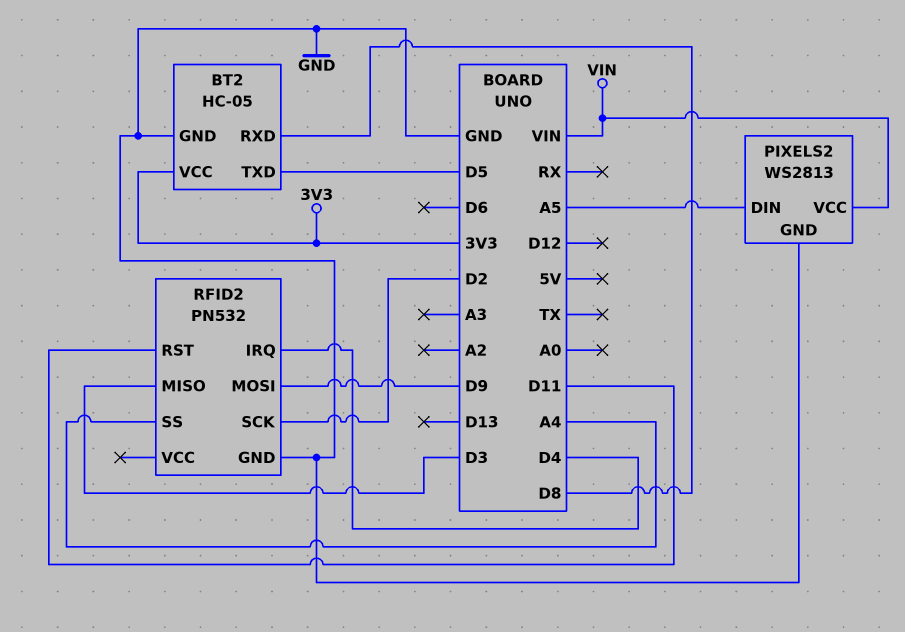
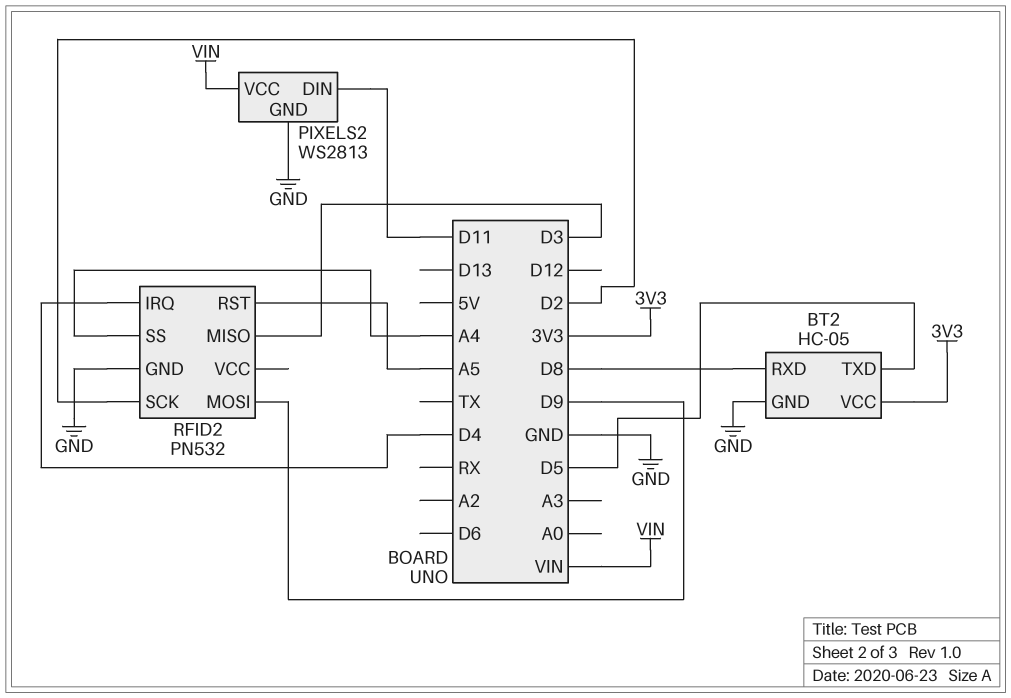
PIXELS2 pin DIN: A5 -> D11
RFID2 pin RST: D11 -> A5

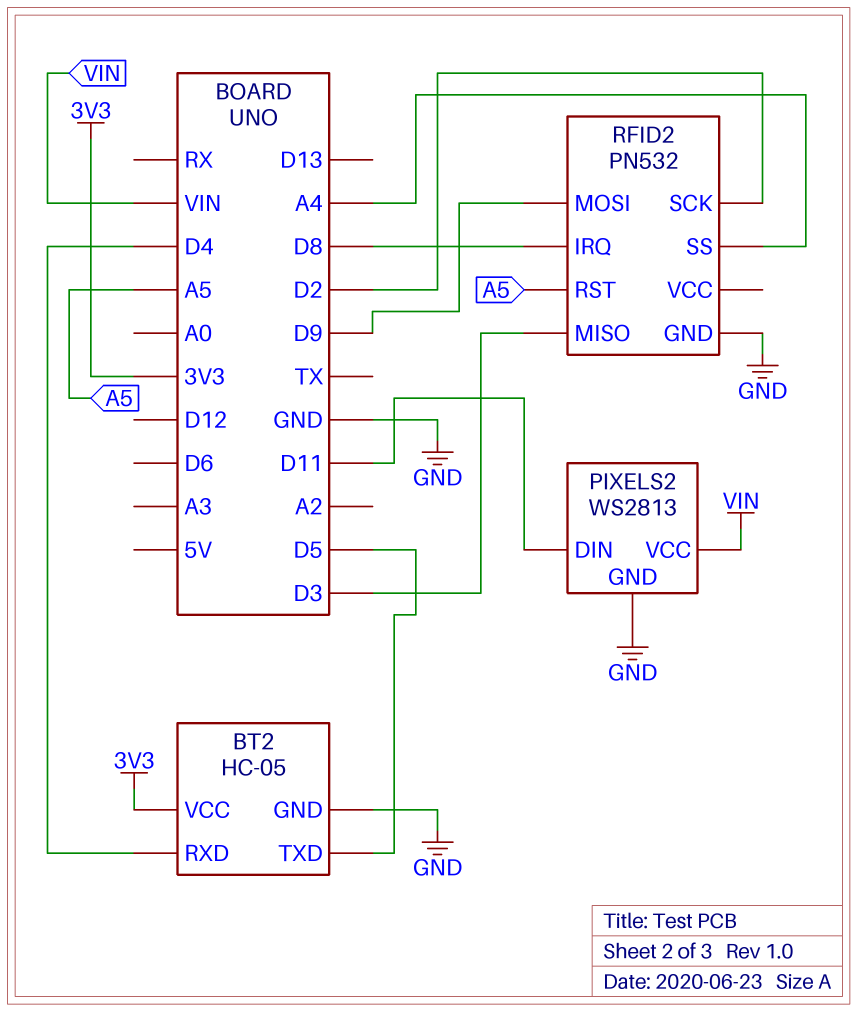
BT2 pin RXD: D8 -> D4
RFID2 pin IRQ: D4 -> D8

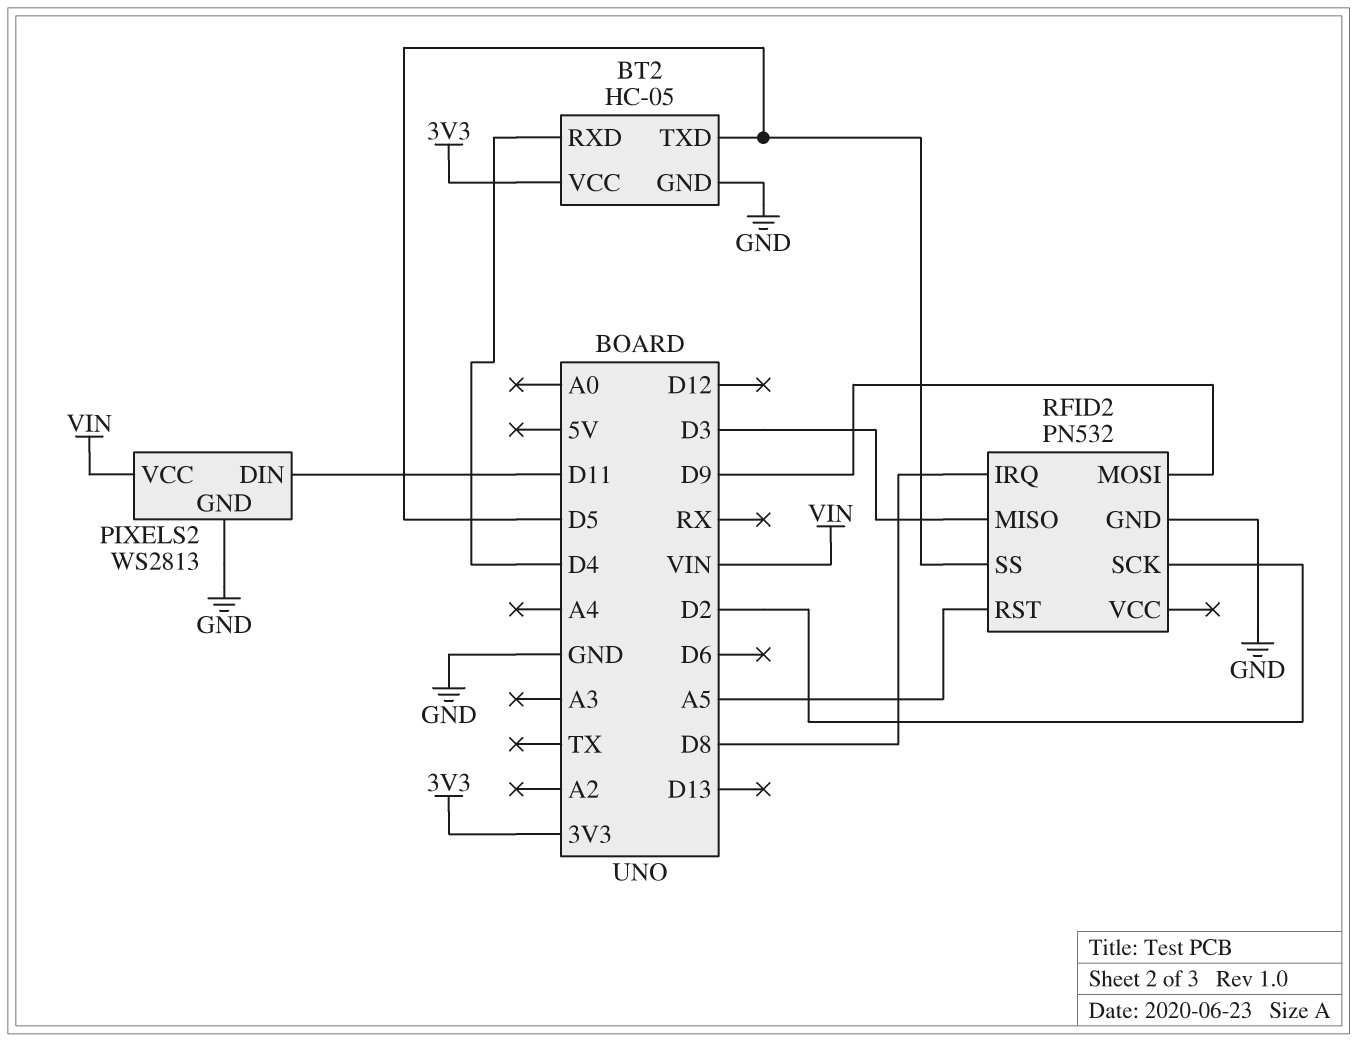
RFID2 pin SS: A4 -> D5

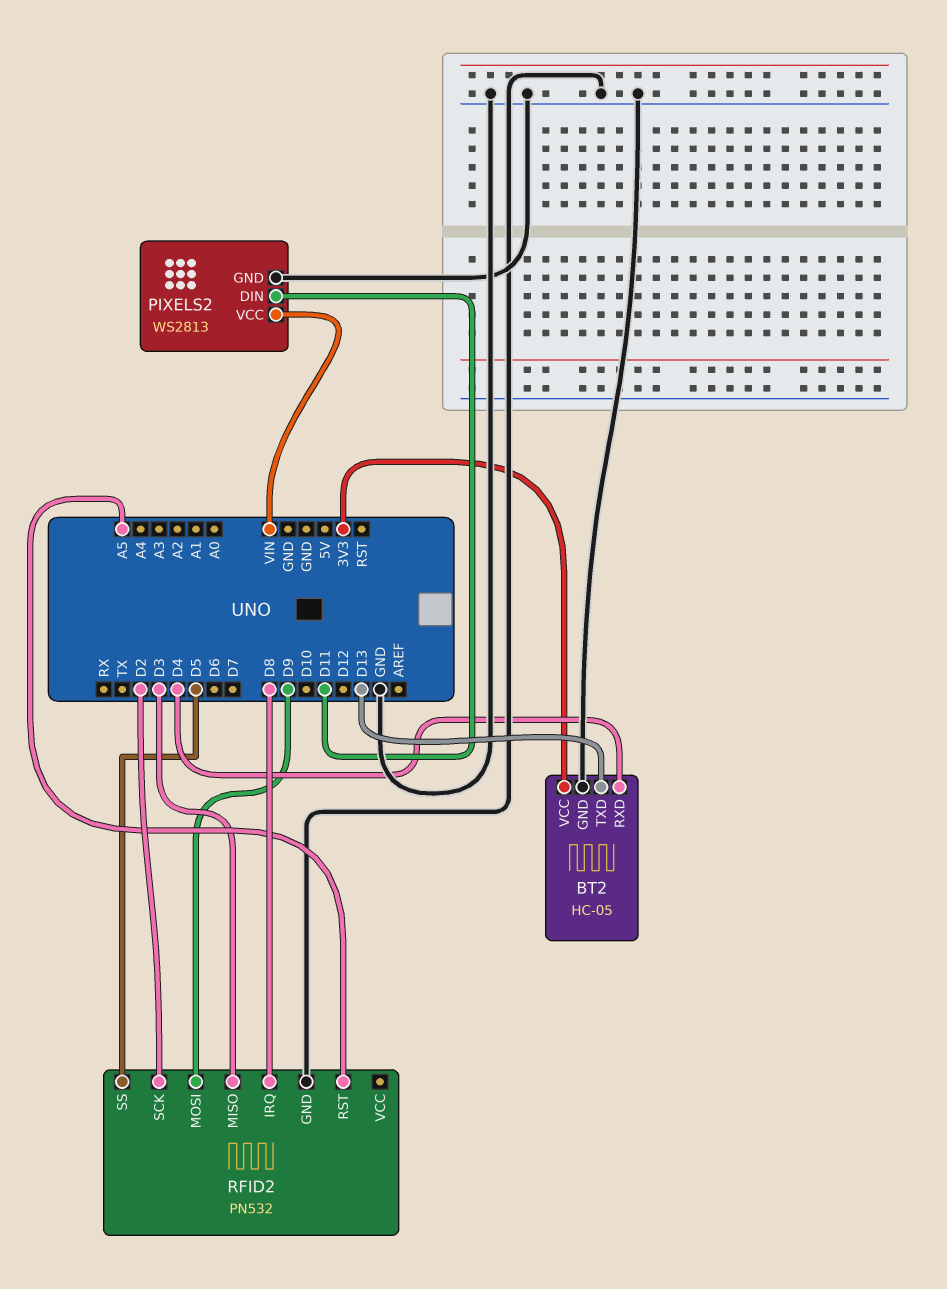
BT2 pin TXD: D5 -> D13

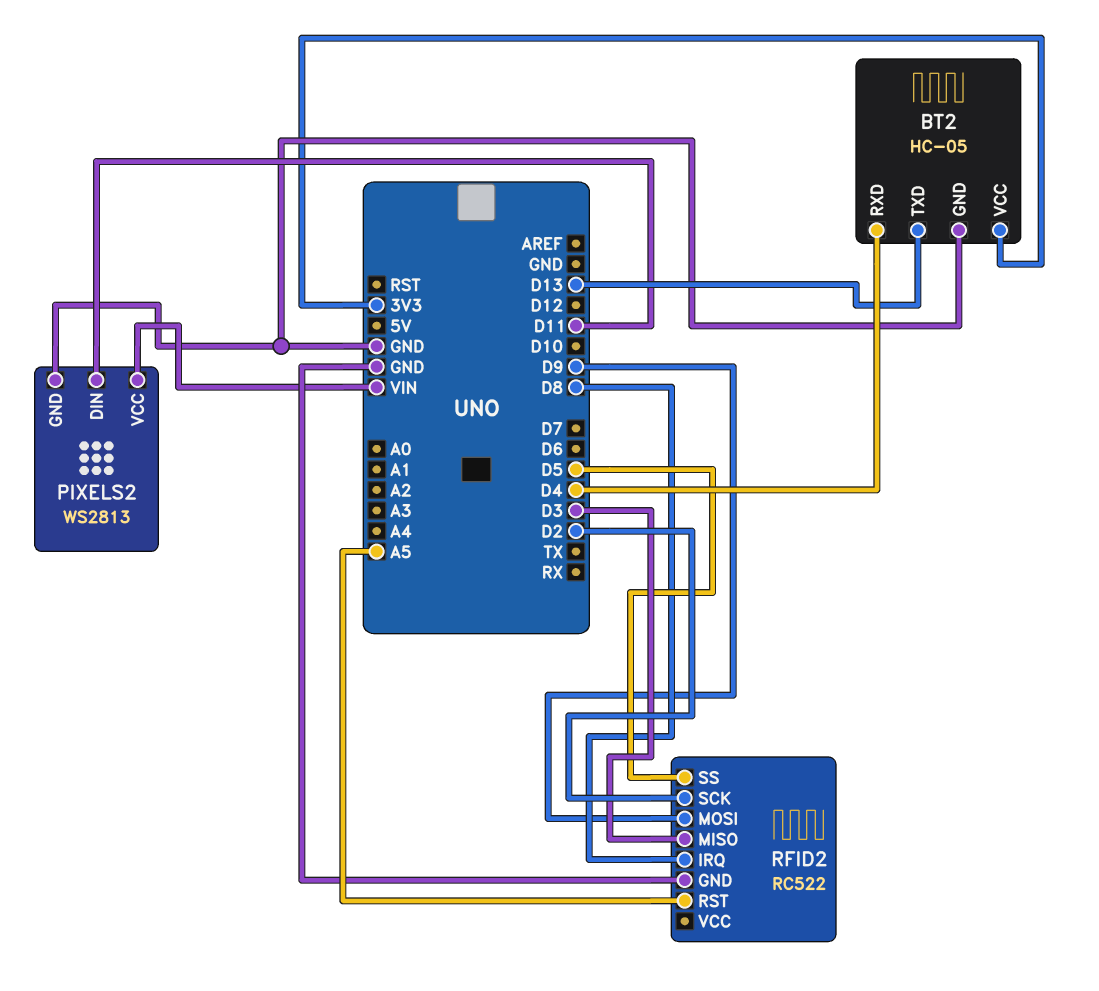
RFID2: PN532 -> RC522

